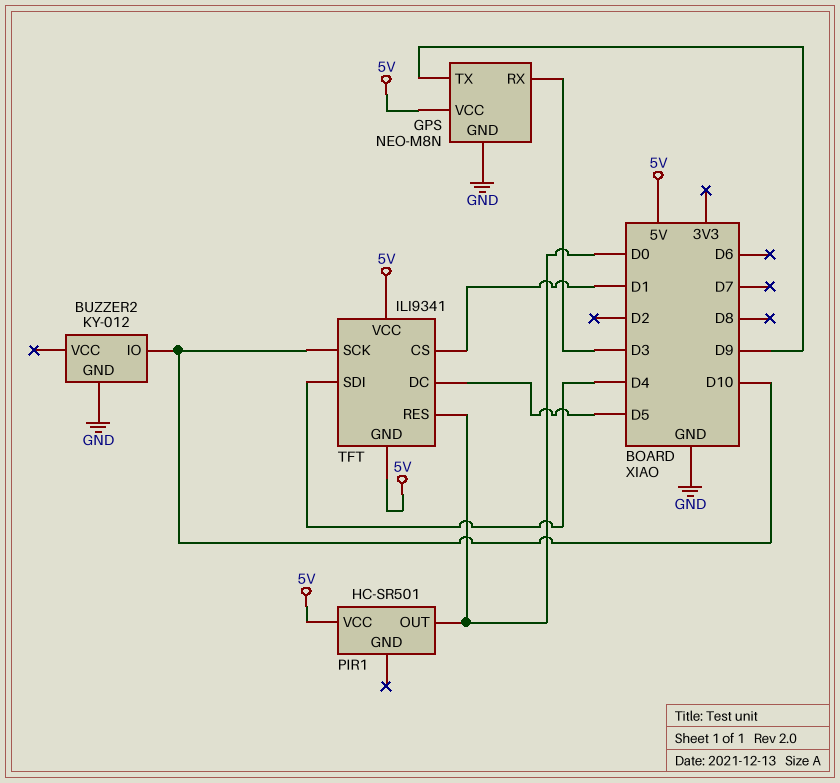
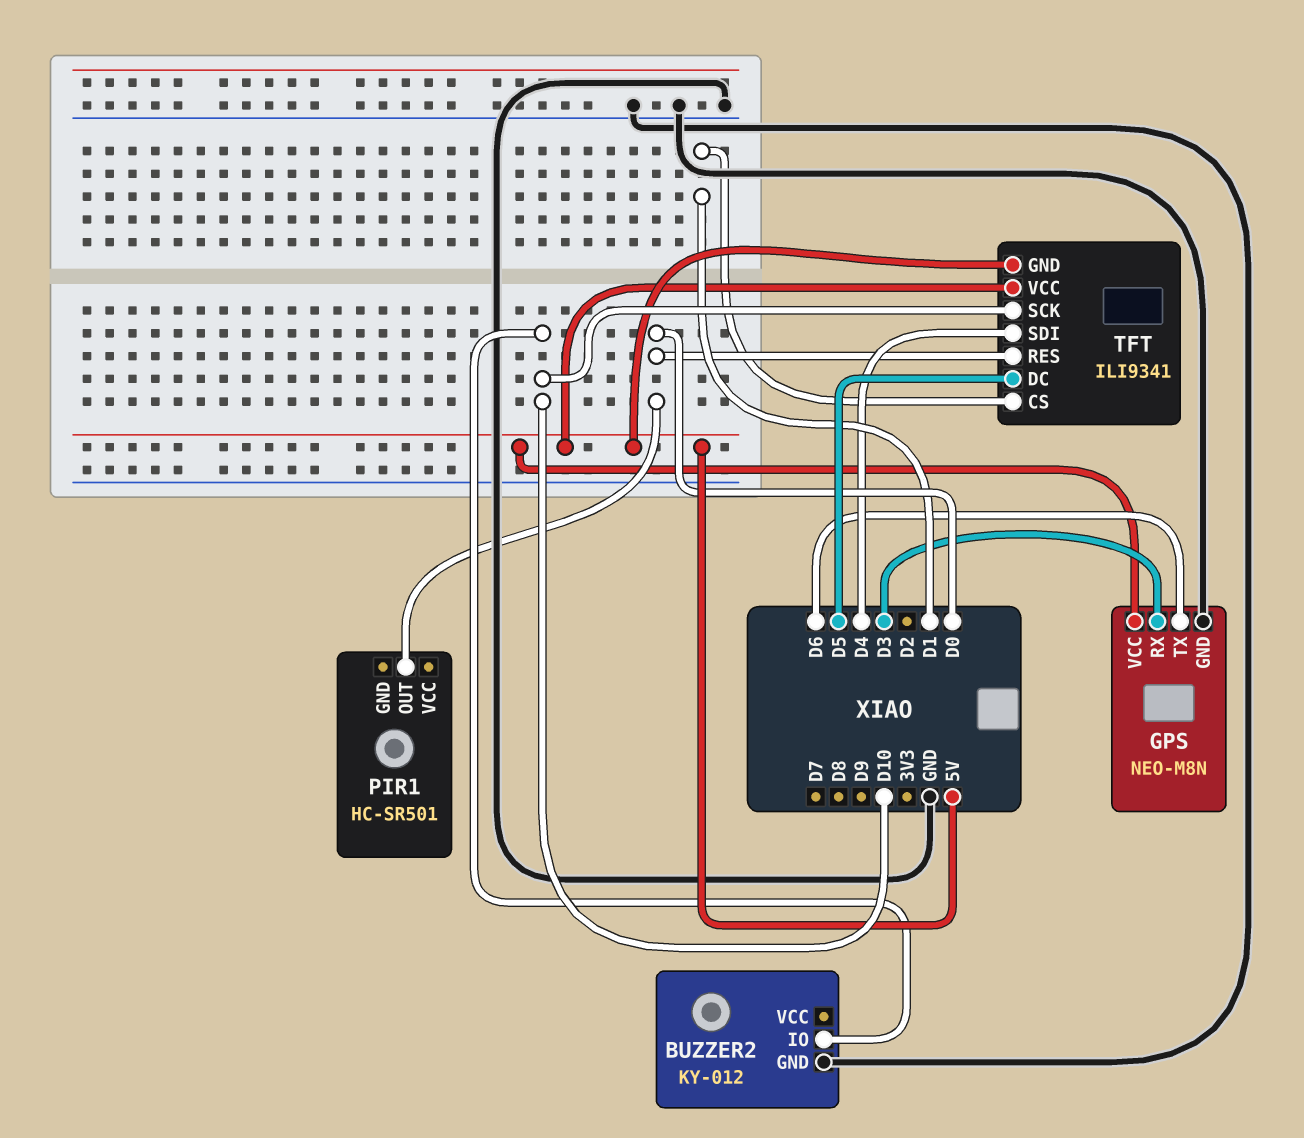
GPS pin TX: D9 -> D6
PIR1 pin VCC: 5V -> none

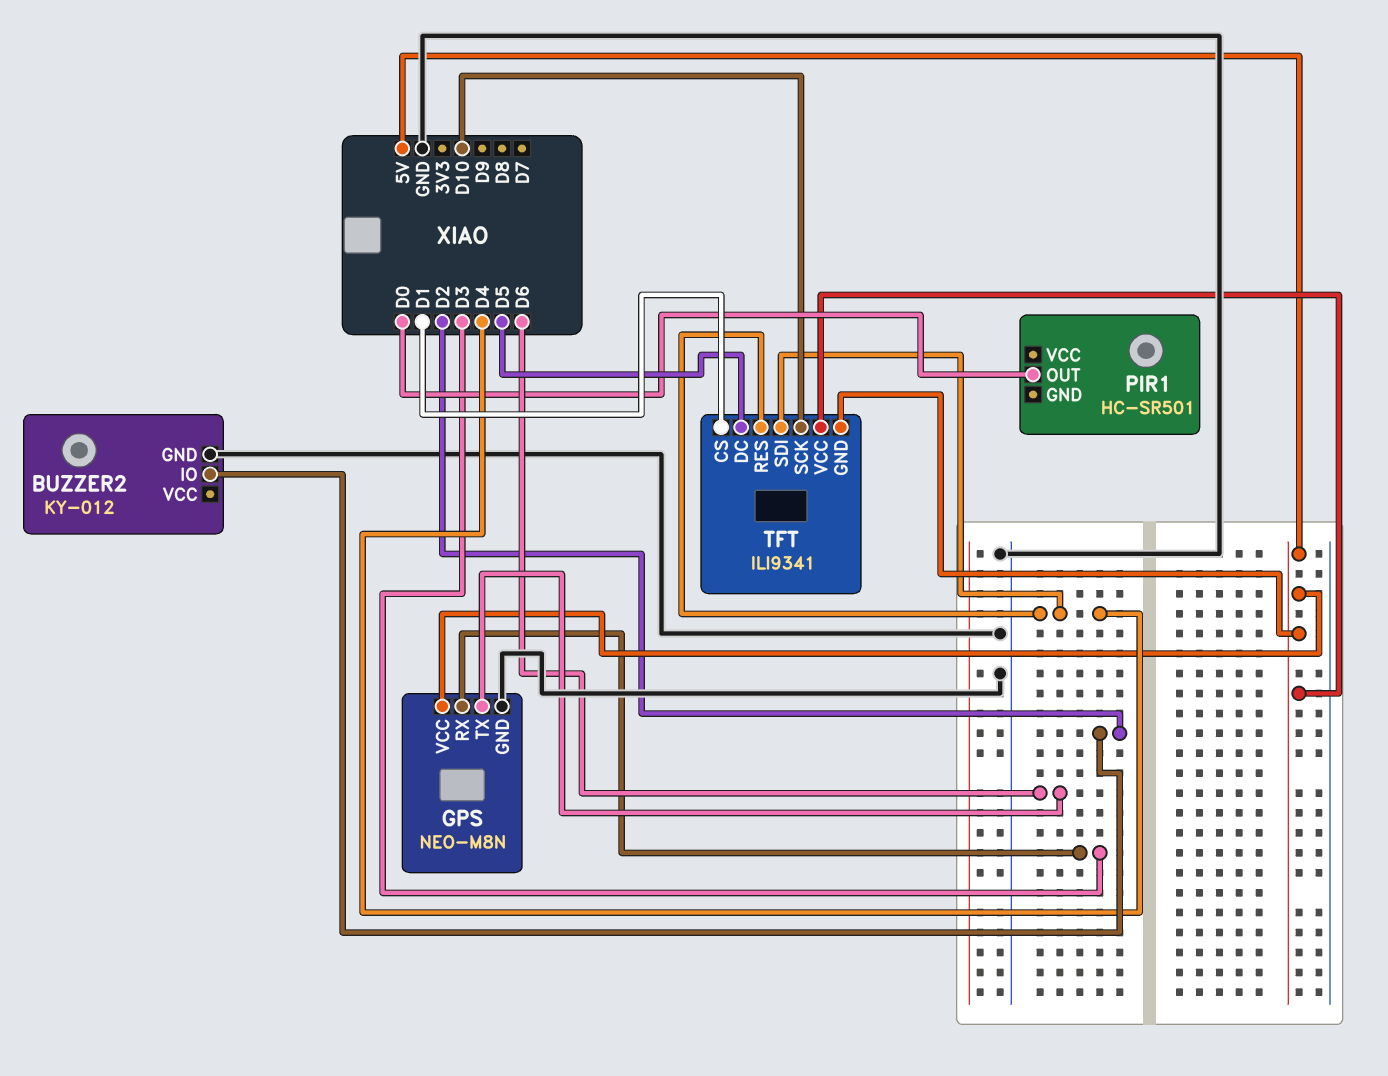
BUZZER2 pin IO: D10 -> D2
TFT pin RES: D0 -> D4

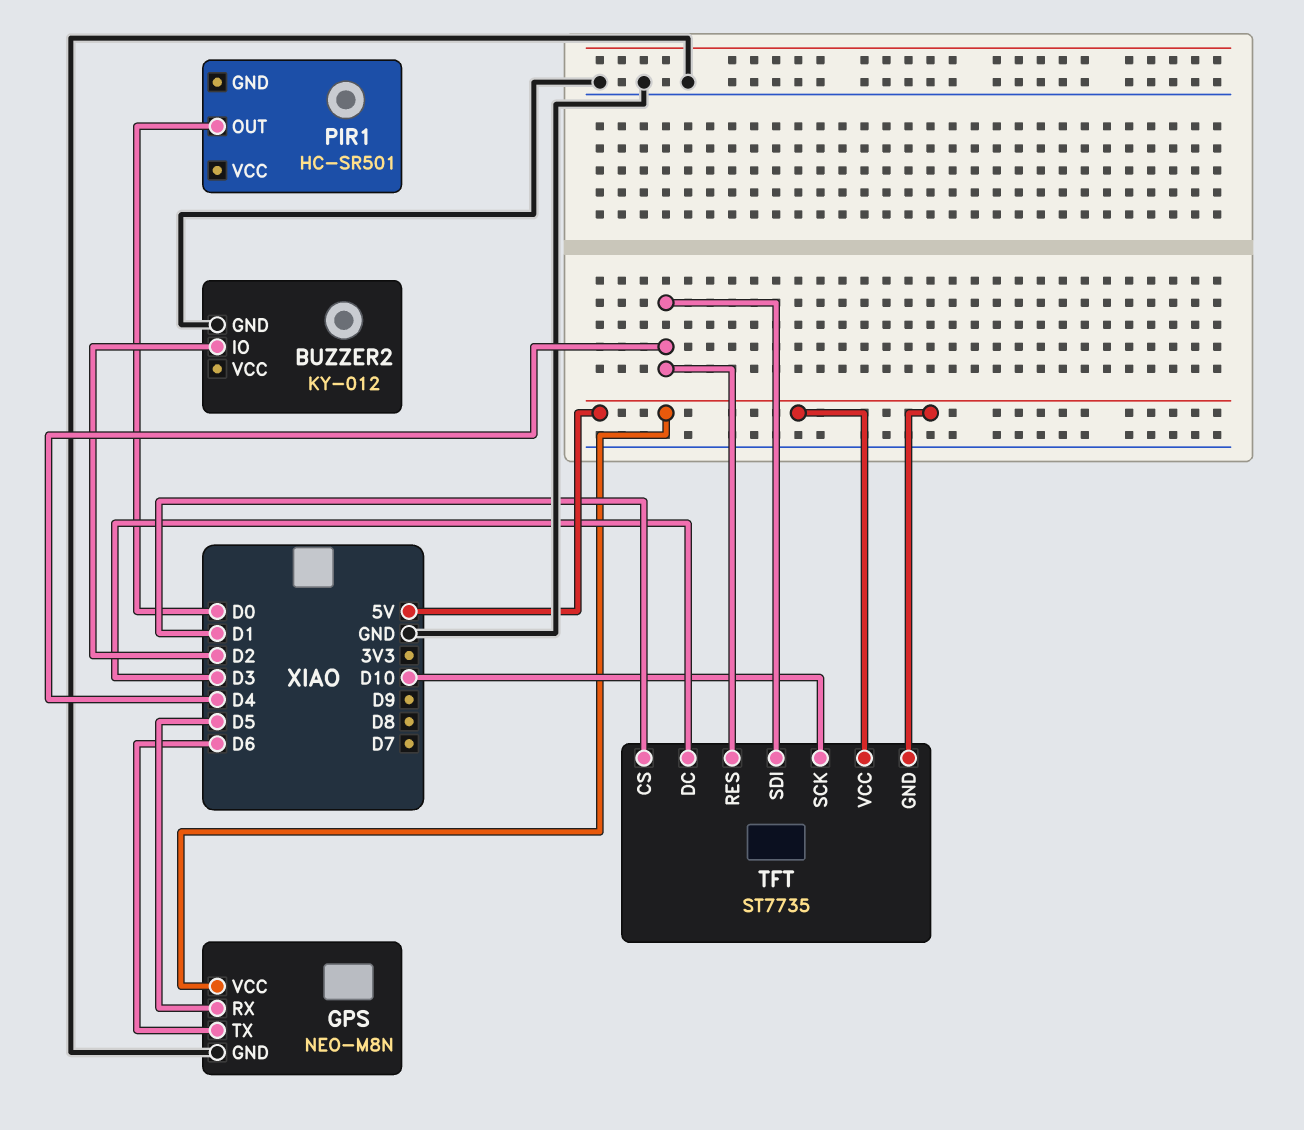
GPS pin RX: D3 -> D5
TFT: ILI9341 -> ST7735
TFT pin DC: D5 -> D3

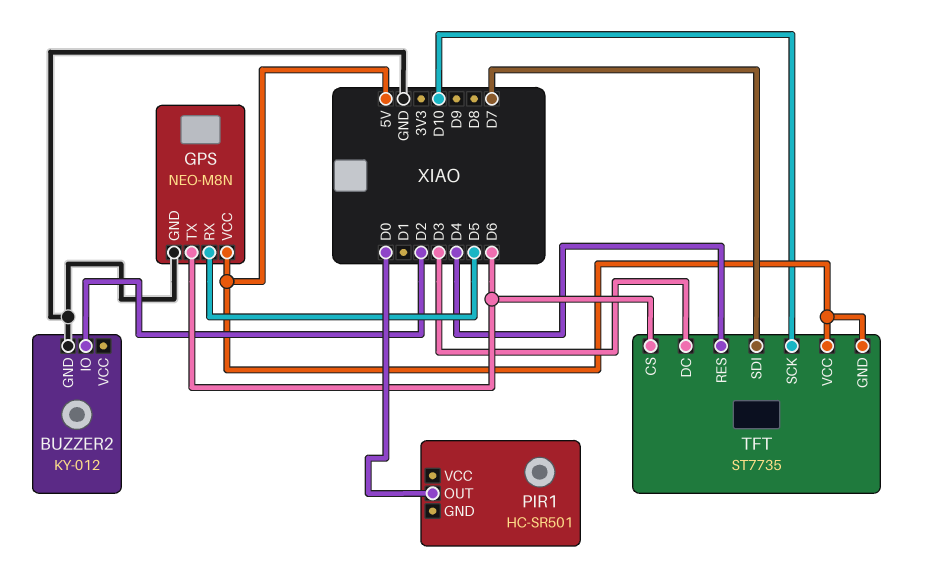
TFT pin CS: D1 -> D6
TFT pin SDI: D4 -> D7

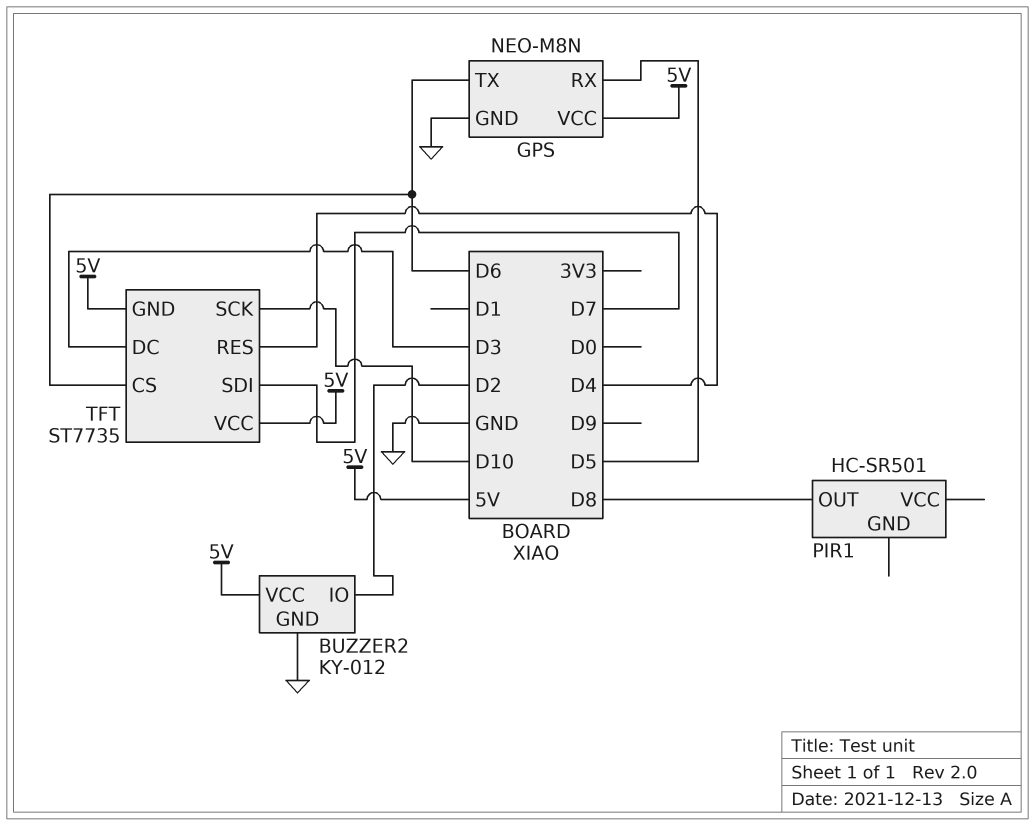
BUZZER2 pin VCC: none -> 5V
PIR1 pin OUT: D0 -> D8

